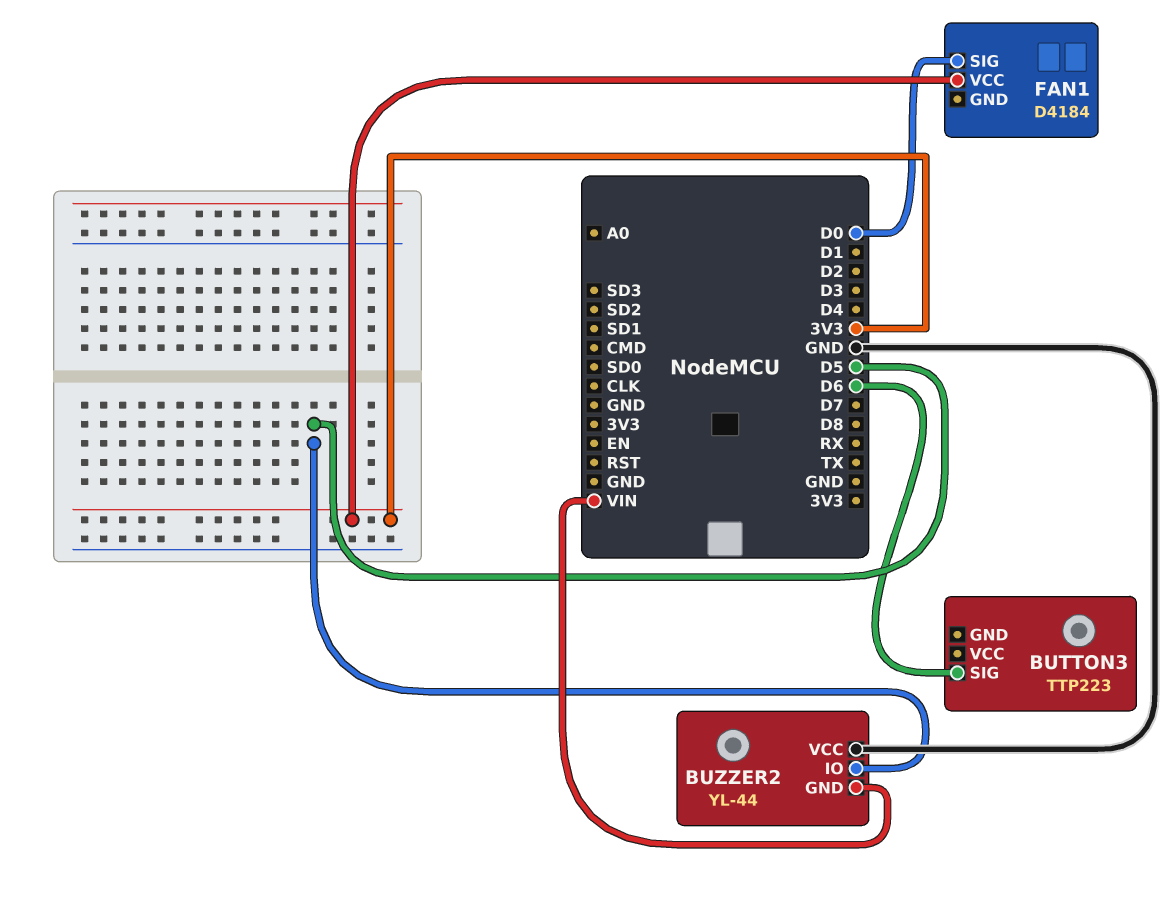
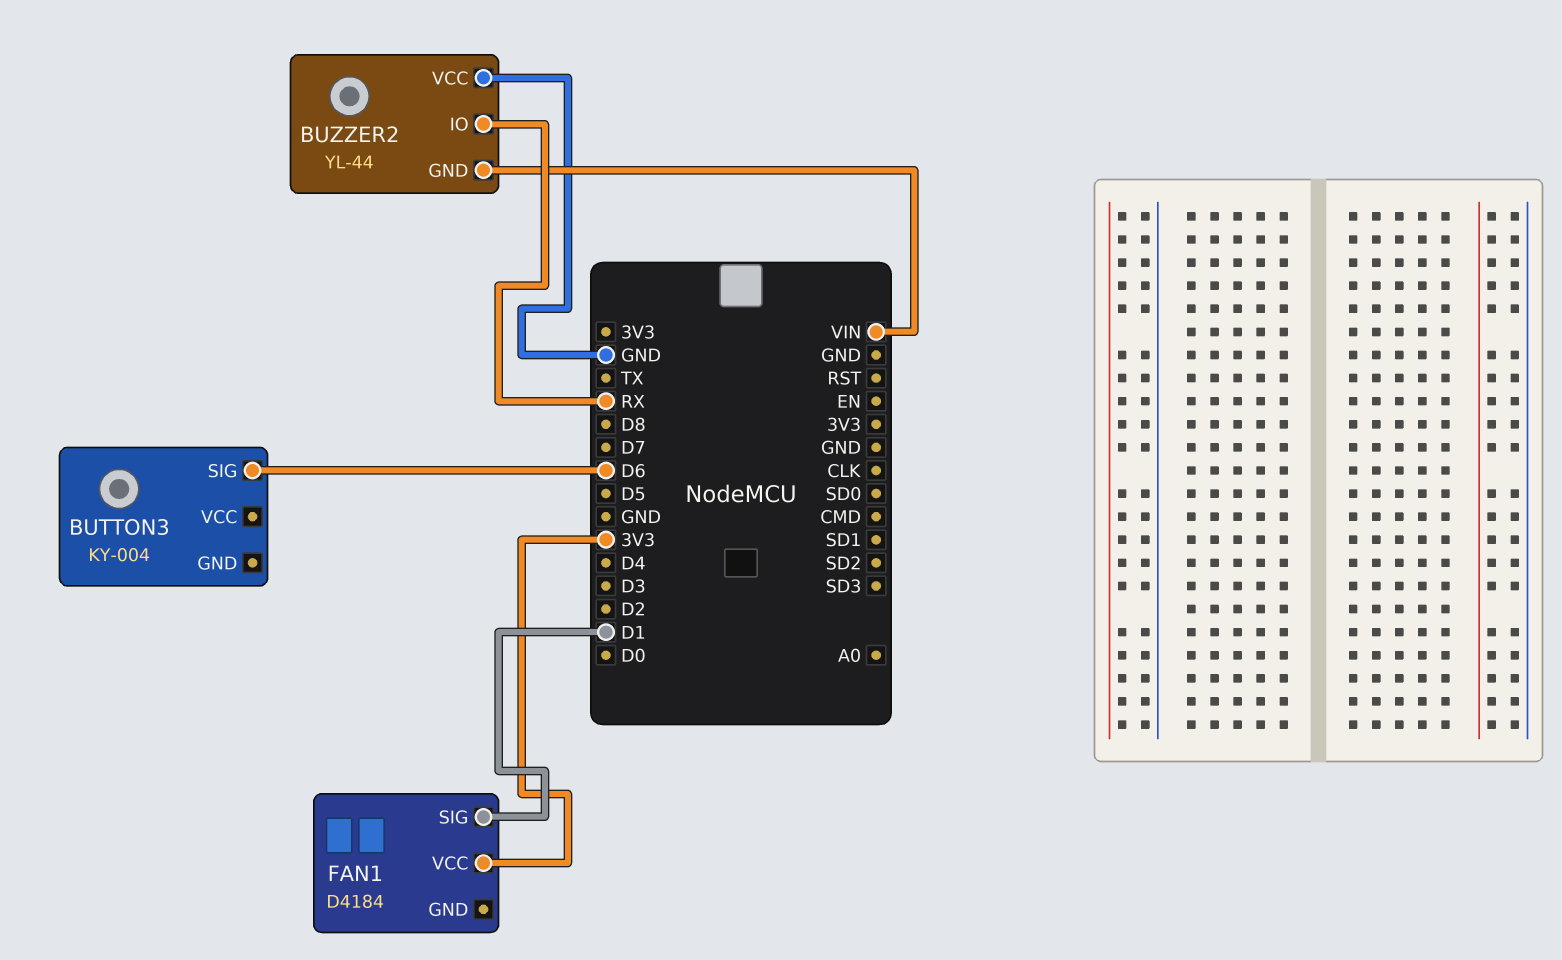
BUTTON3: TTP223 -> KY-004
BUZZER2 pin IO: D5 -> RX
FAN1 pin SIG: D0 -> D1

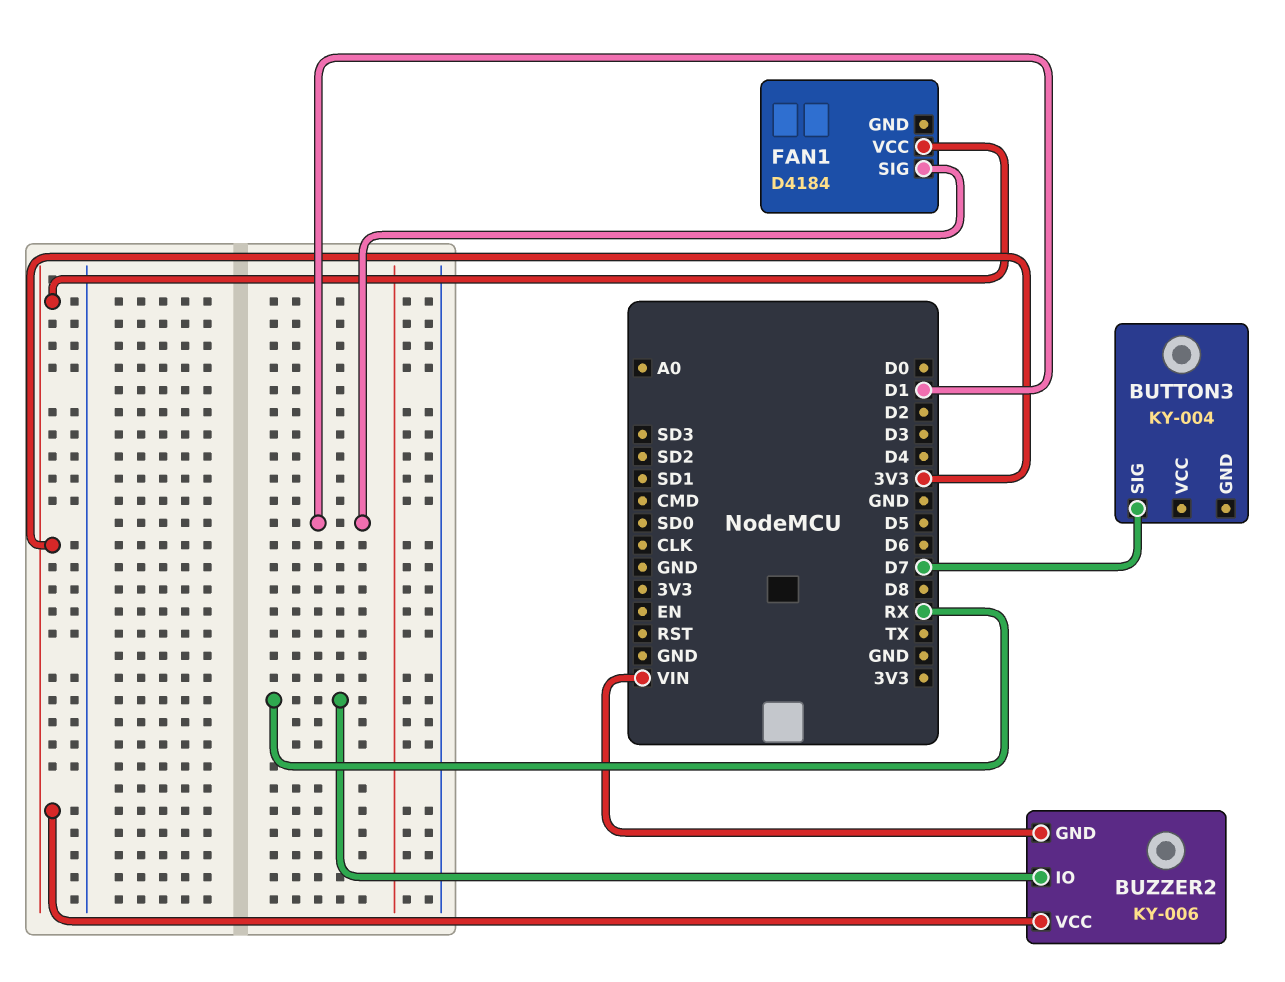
BUTTON3 pin SIG: D6 -> D7
BUZZER2: YL-44 -> KY-006
BUZZER2 pin VCC: GND -> 3V3

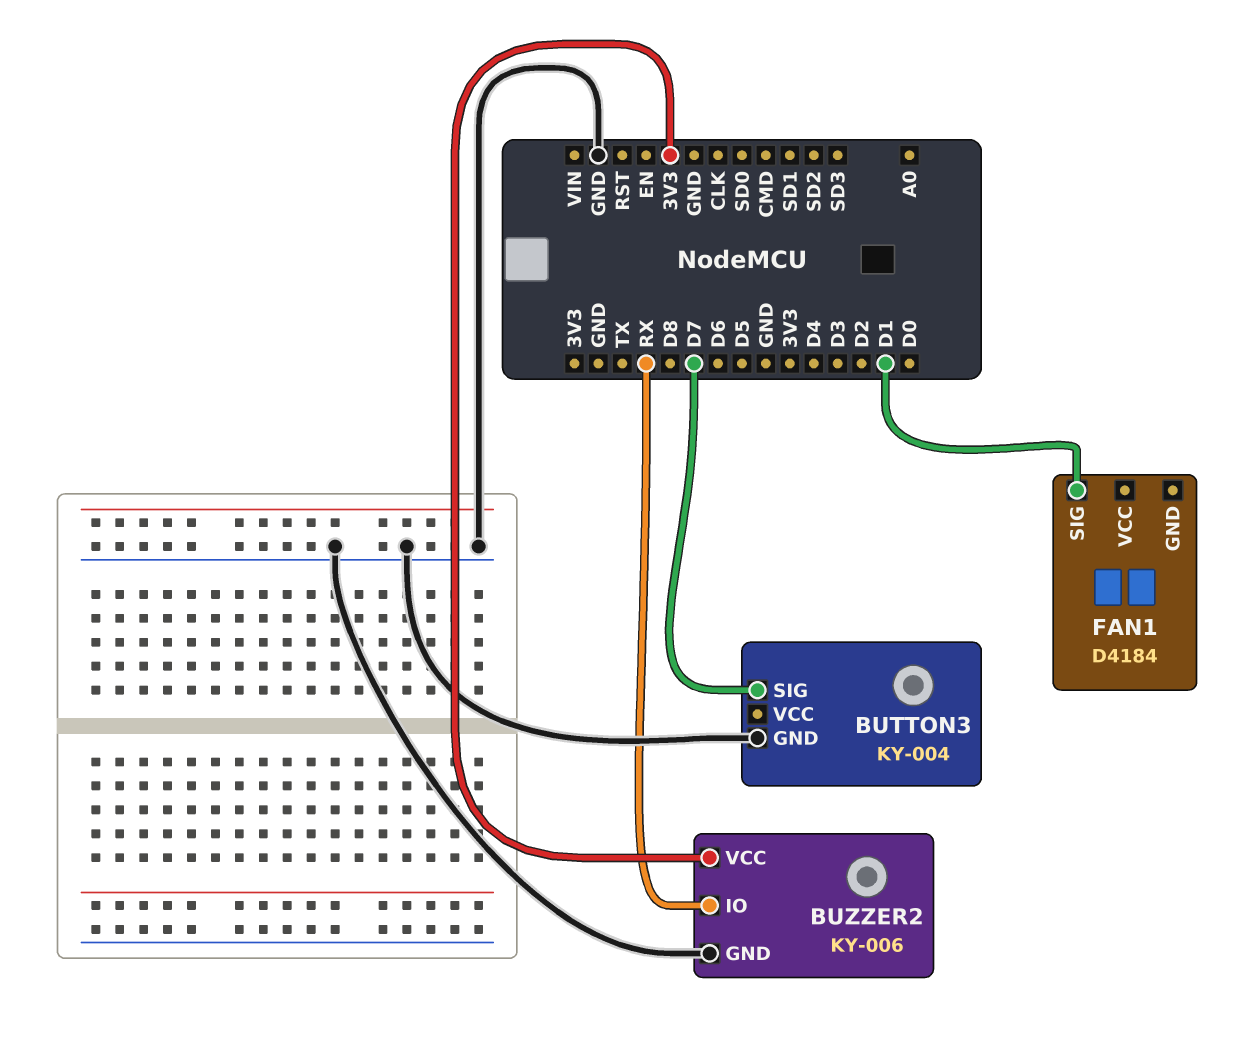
BUTTON3 pin GND: none -> GND
BUZZER2 pin GND: VIN -> GND
FAN1 pin VCC: 3V3 -> none

